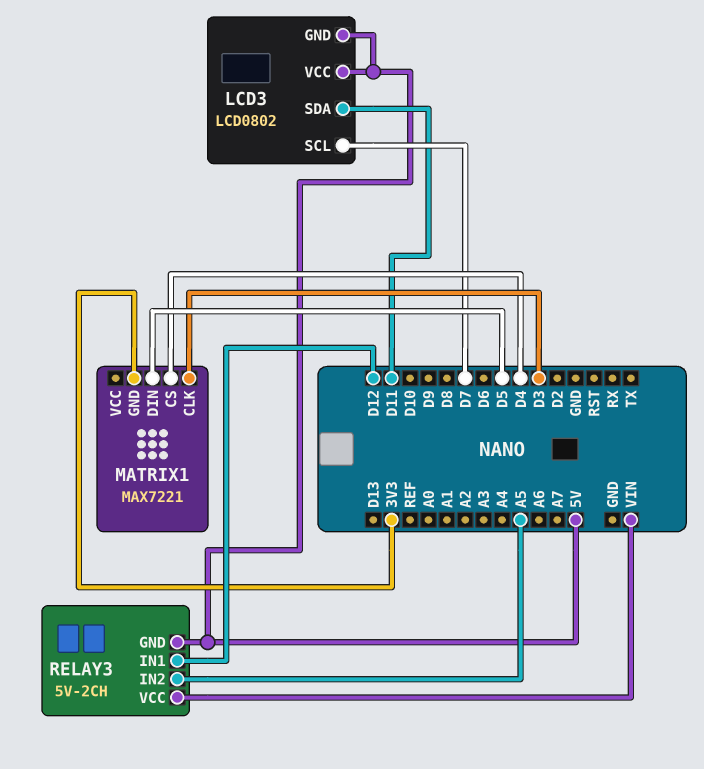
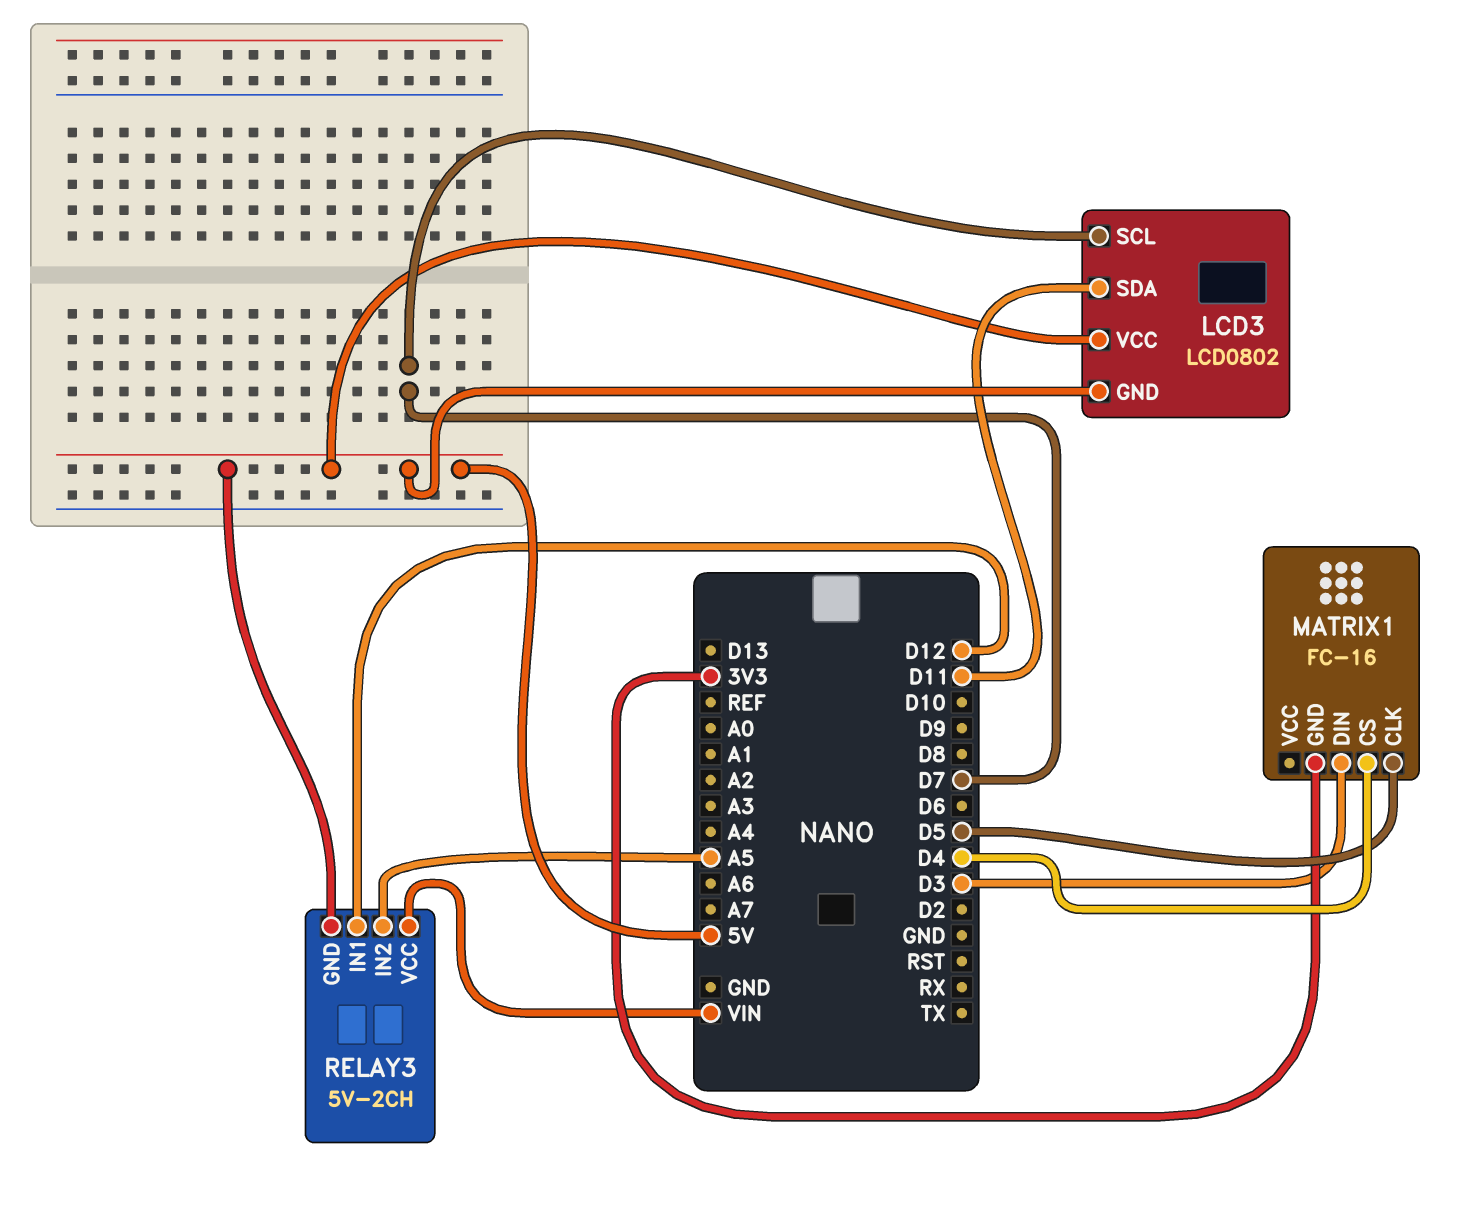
MATRIX1: MAX7221 -> FC-16
MATRIX1 pin CLK: D3 -> D5
MATRIX1 pin DIN: D5 -> D3

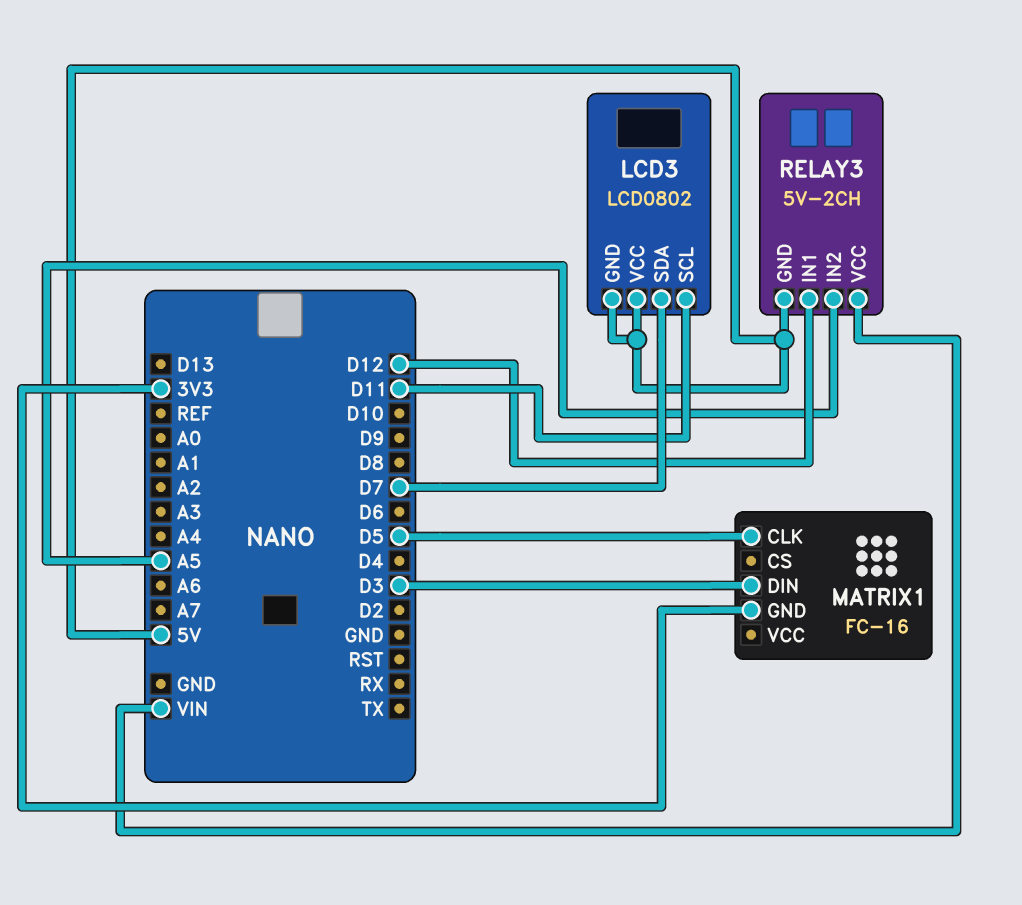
LCD3 pin SCL: D7 -> D11
LCD3 pin SDA: D11 -> D7
MATRIX1 pin CS: D4 -> none

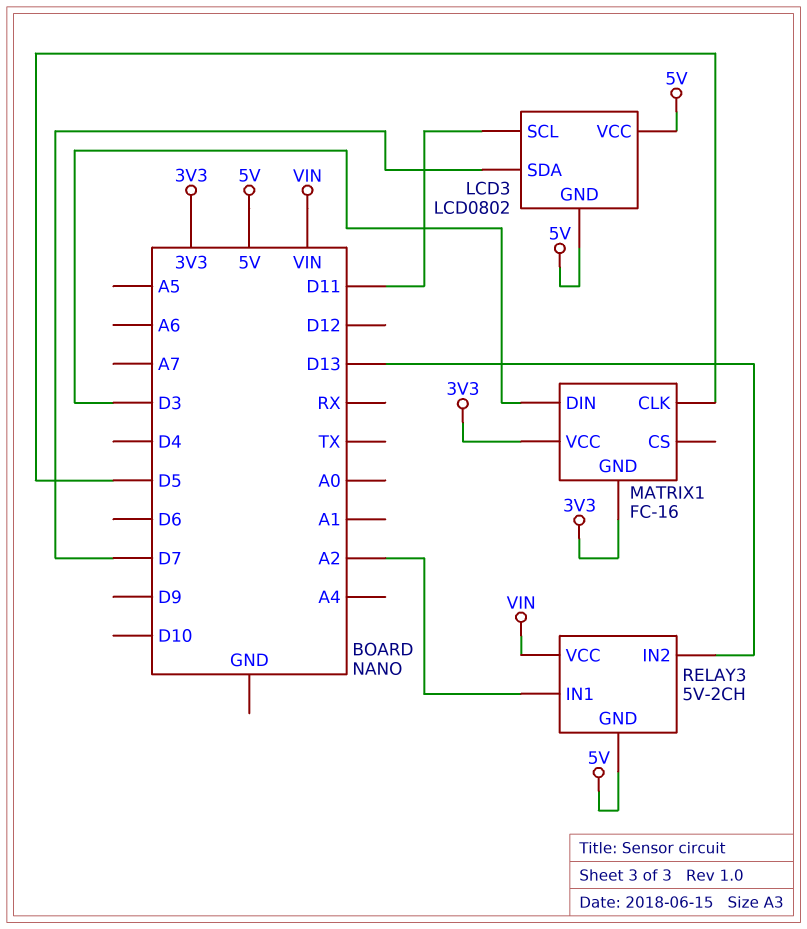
MATRIX1 pin VCC: none -> 3V3
RELAY3 pin IN1: D12 -> A2
RELAY3 pin IN2: A5 -> D13

